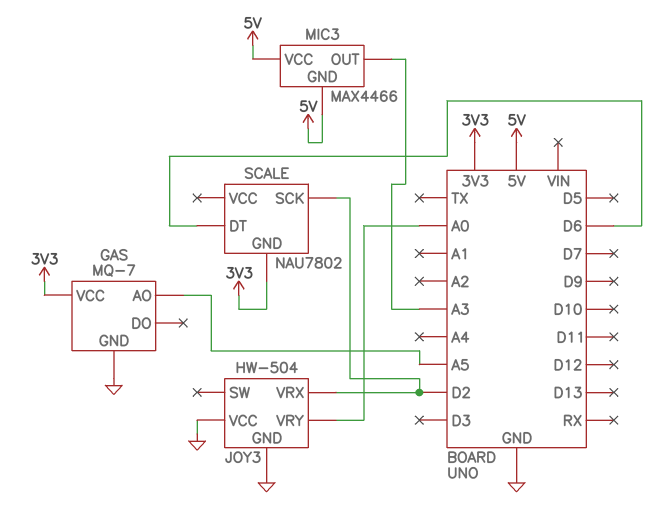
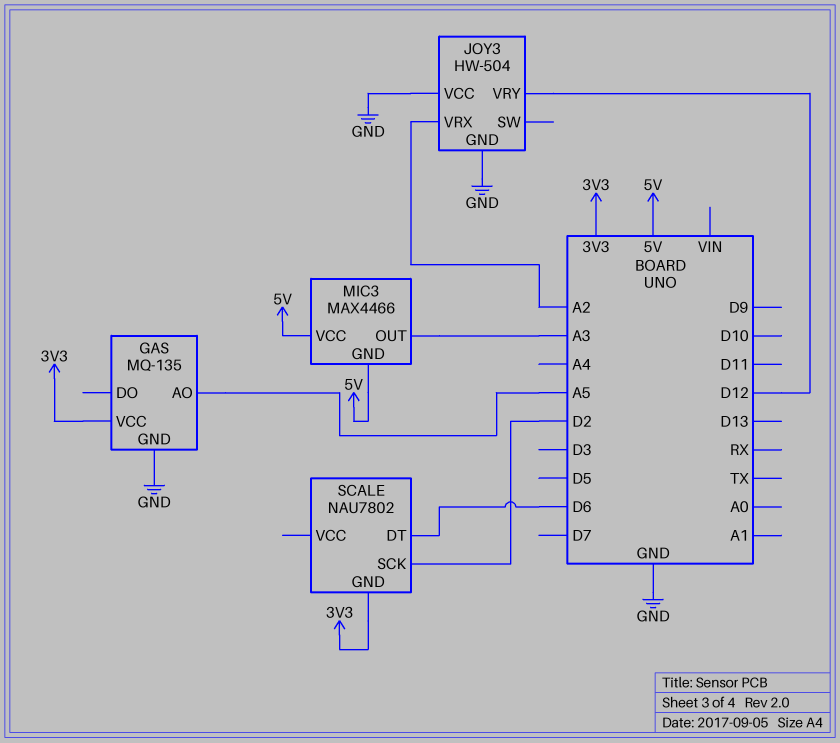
GAS: MQ-7 -> MQ-135
JOY3 pin VRX: D2 -> A2
JOY3 pin VRY: A0 -> D12

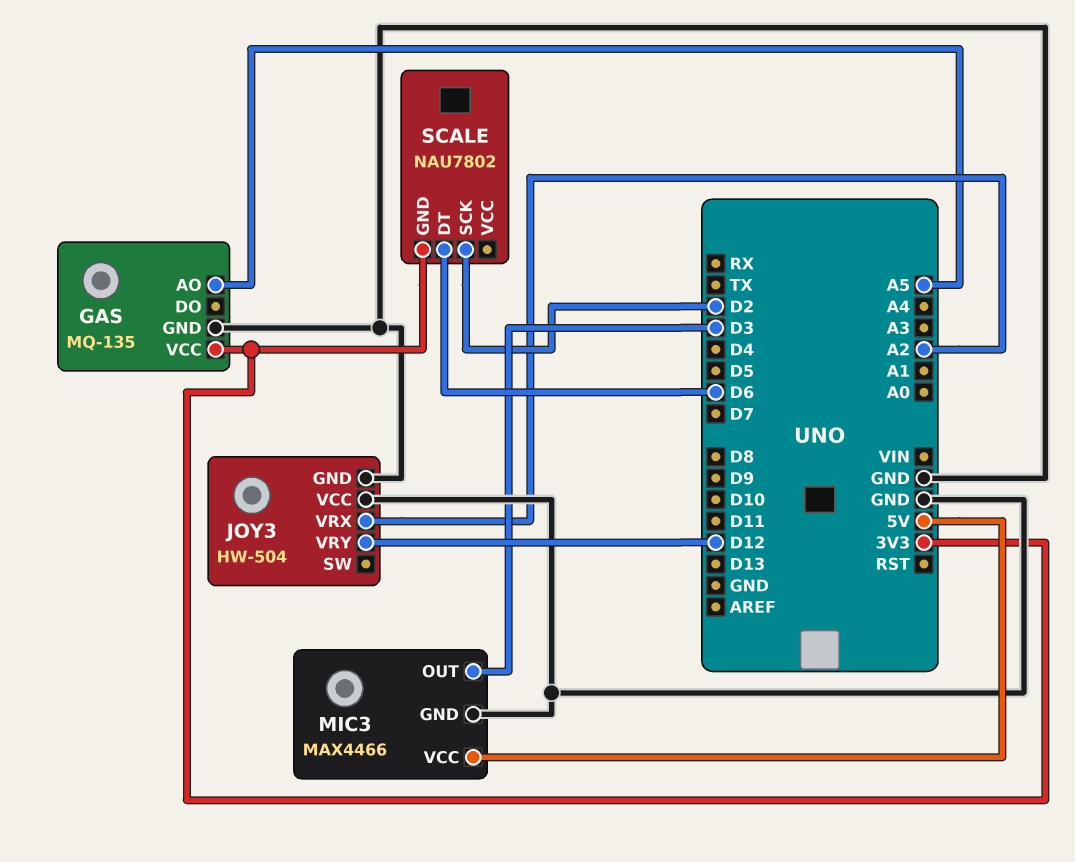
MIC3 pin GND: 5V -> GND
MIC3 pin OUT: A3 -> D3

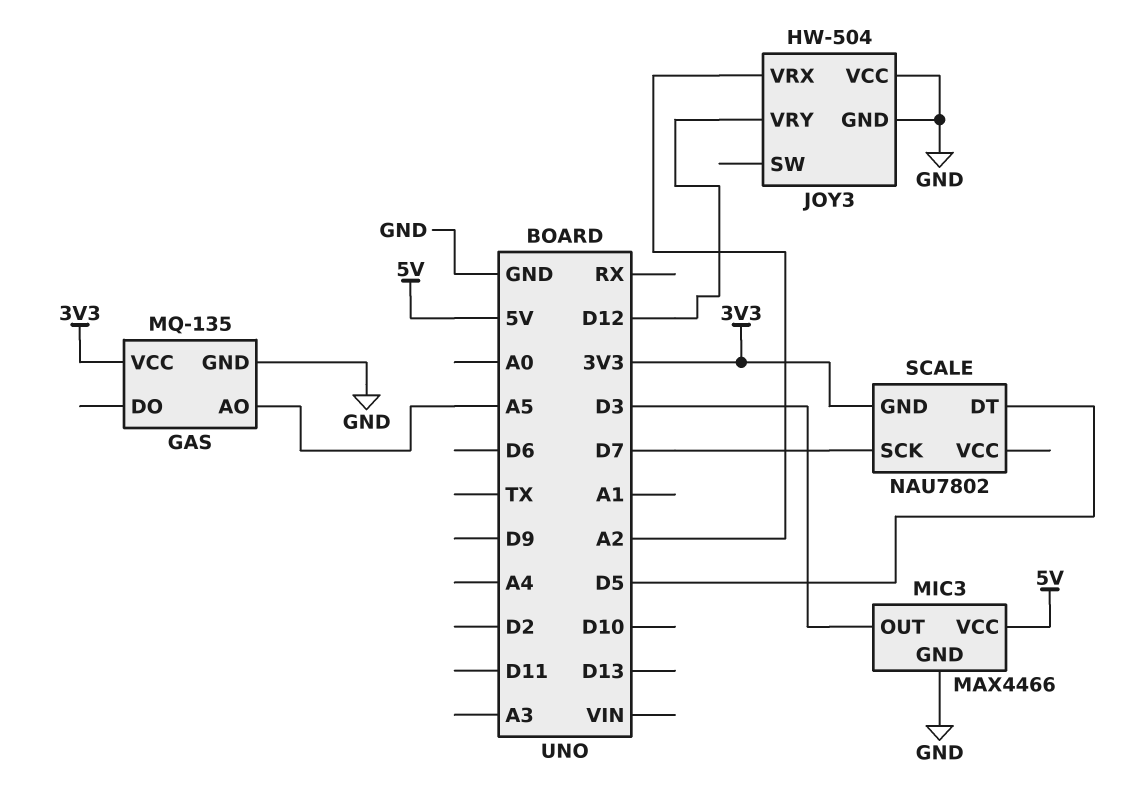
SCALE pin DT: D6 -> D5
SCALE pin SCK: D2 -> D7

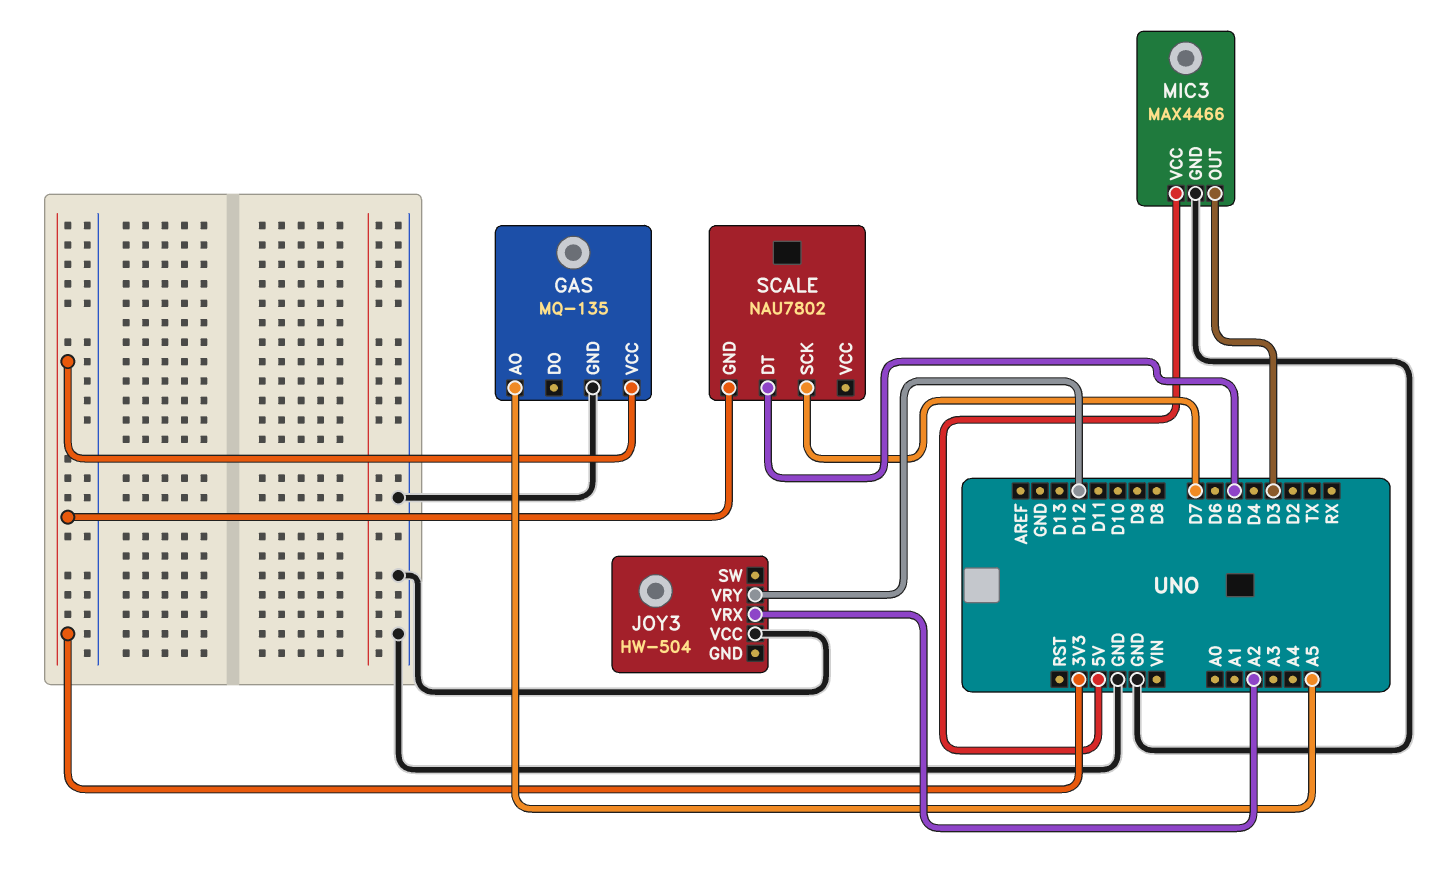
JOY3 pin GND: GND -> none

